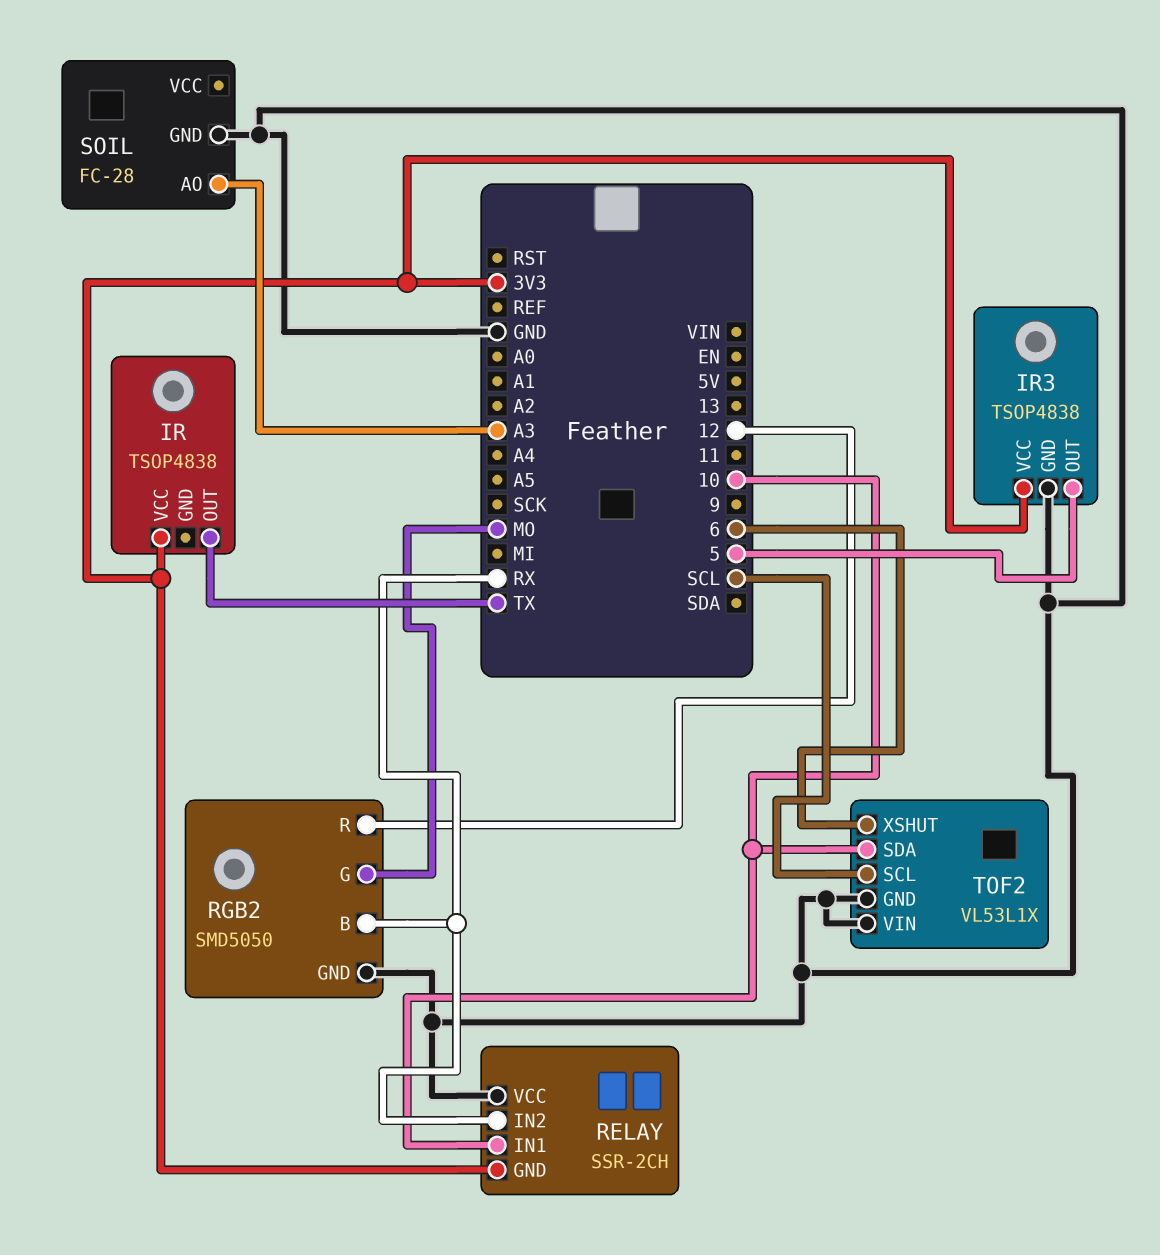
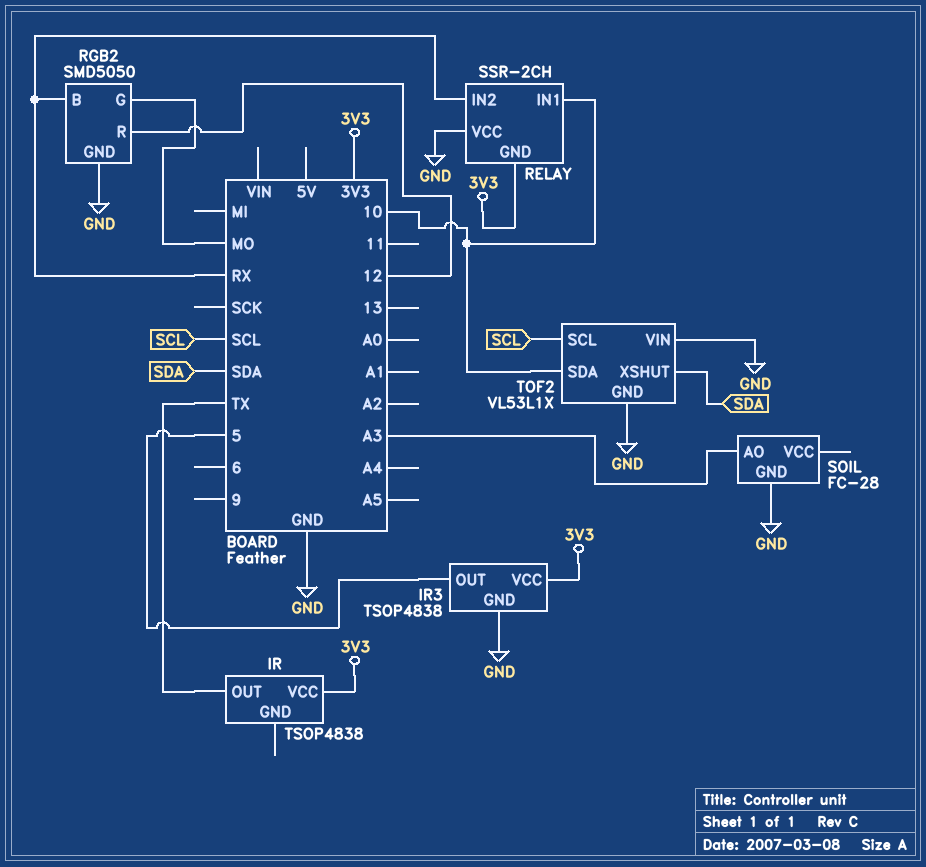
TOF2 pin XSHUT: 6 -> SDA

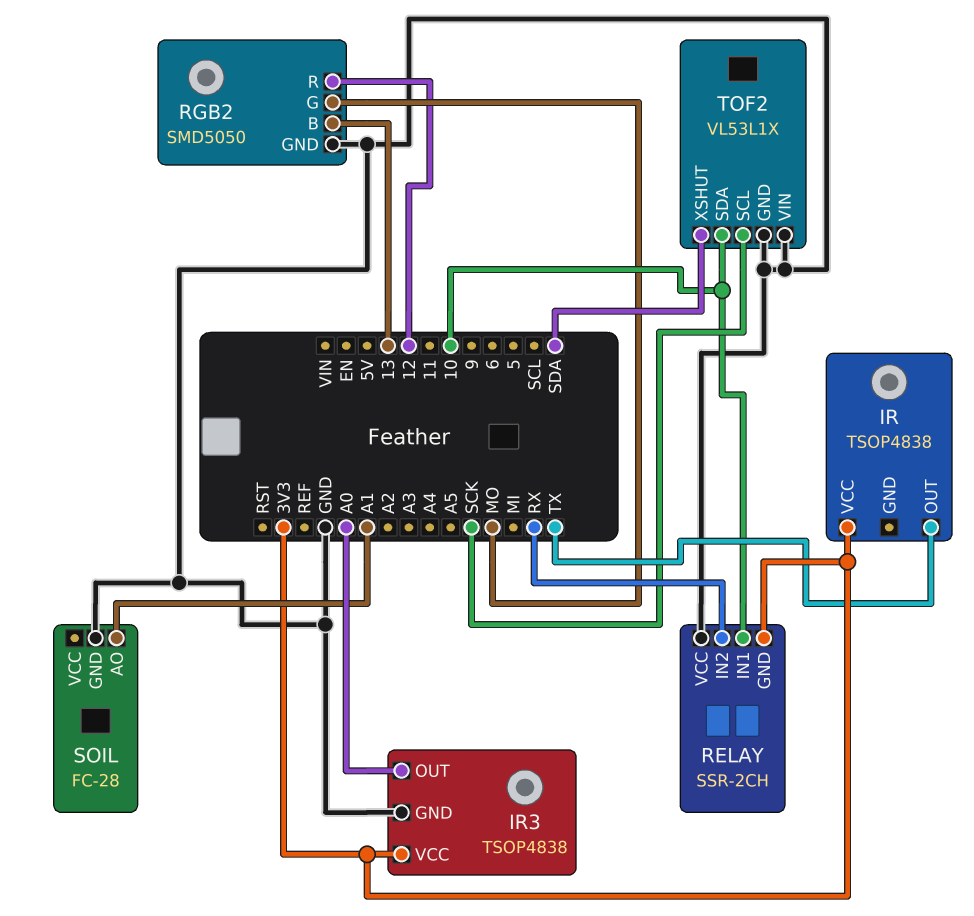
IR3 pin OUT: 5 -> A0
RGB2 pin B: RX -> 13
SOIL pin AO: A3 -> A1
TOF2 pin SCL: SCL -> SCK

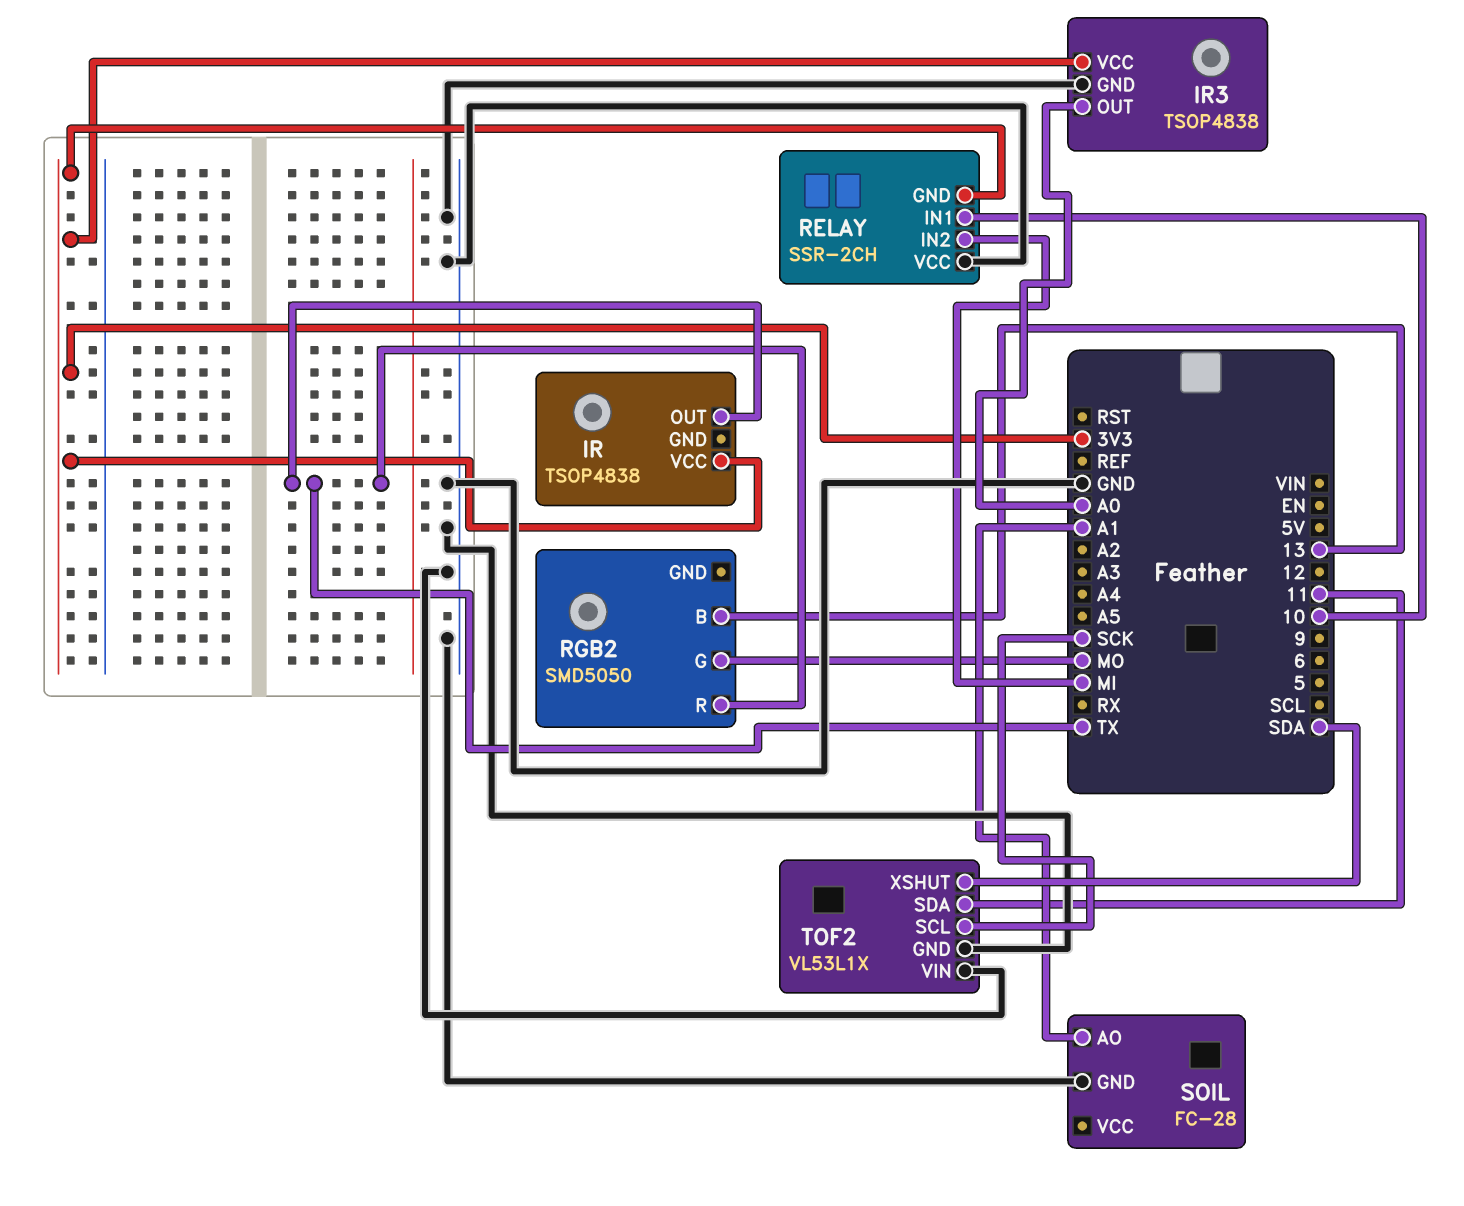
RELAY pin IN2: RX -> MI
RGB2 pin GND: GND -> none
RGB2 pin R: 12 -> TX
TOF2 pin SDA: 10 -> 11

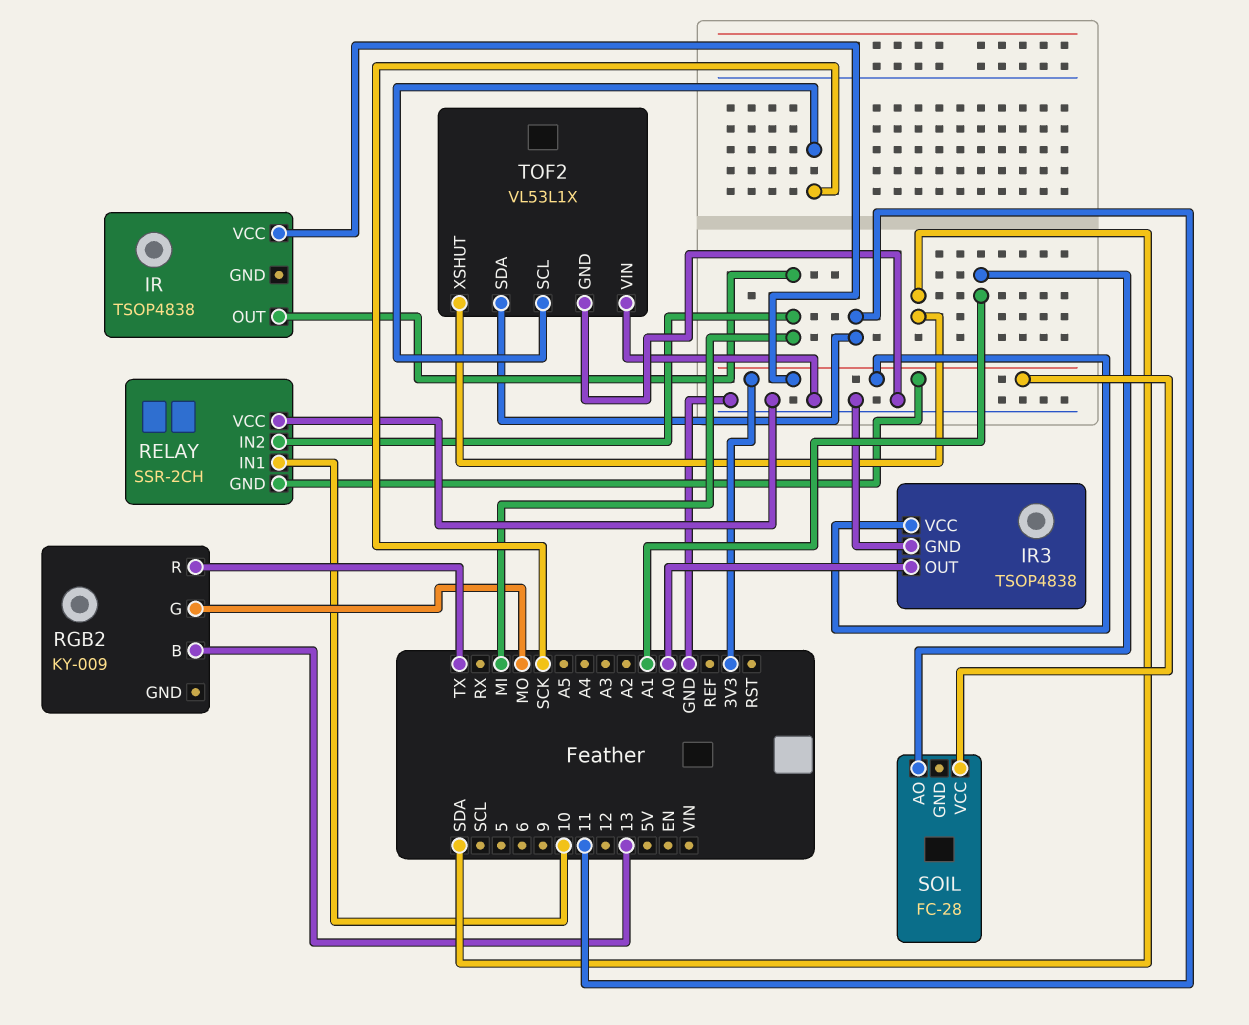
IR pin OUT: TX -> MI
RGB2: SMD5050 -> KY-009
SOIL pin GND: GND -> none
SOIL pin VCC: none -> 3V3

